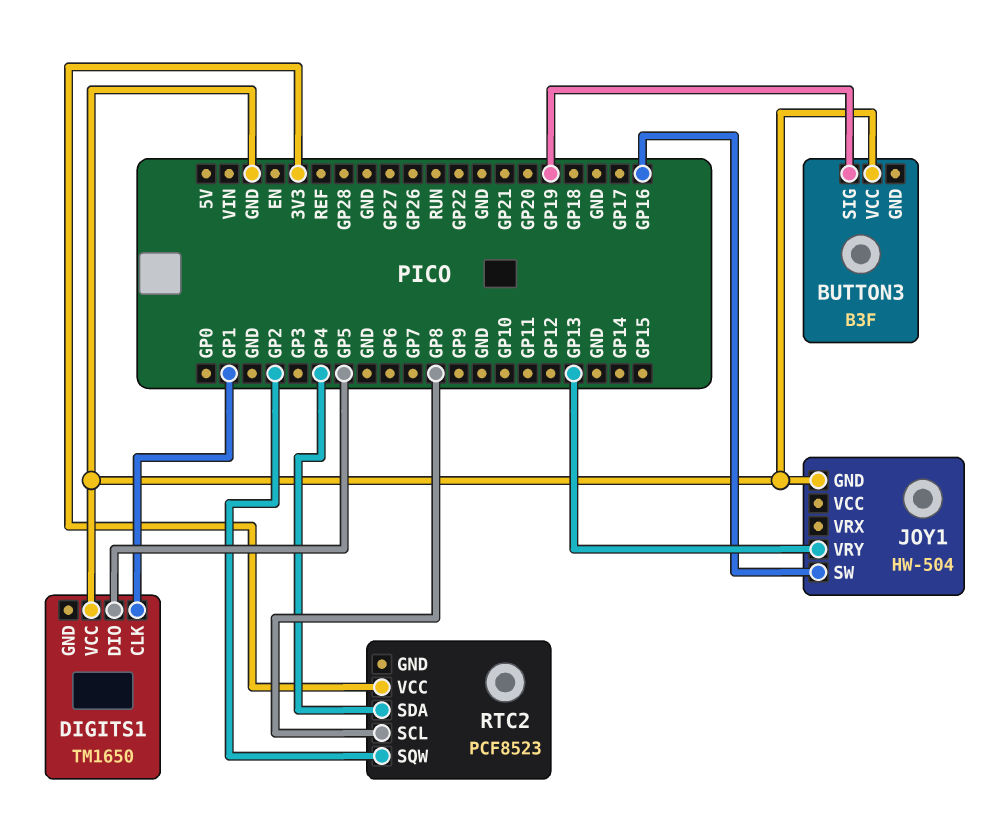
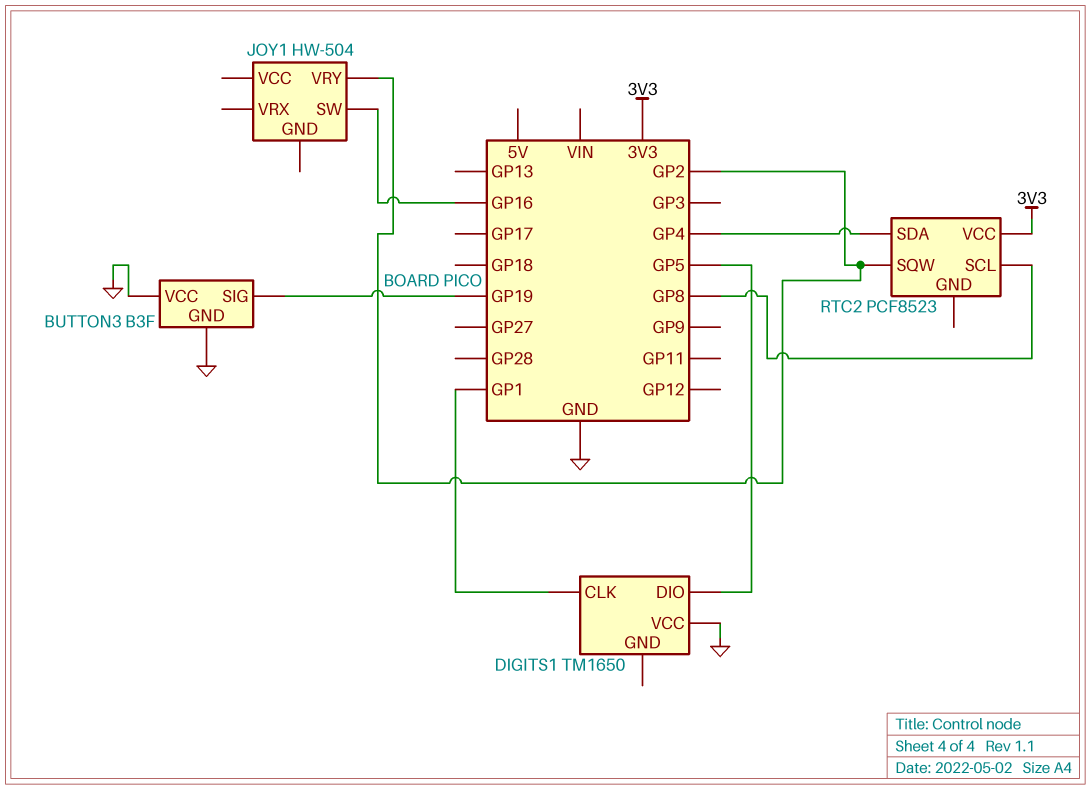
BUTTON3 pin GND: none -> GND
JOY1 pin GND: GND -> none
JOY1 pin VRY: GP13 -> GP2

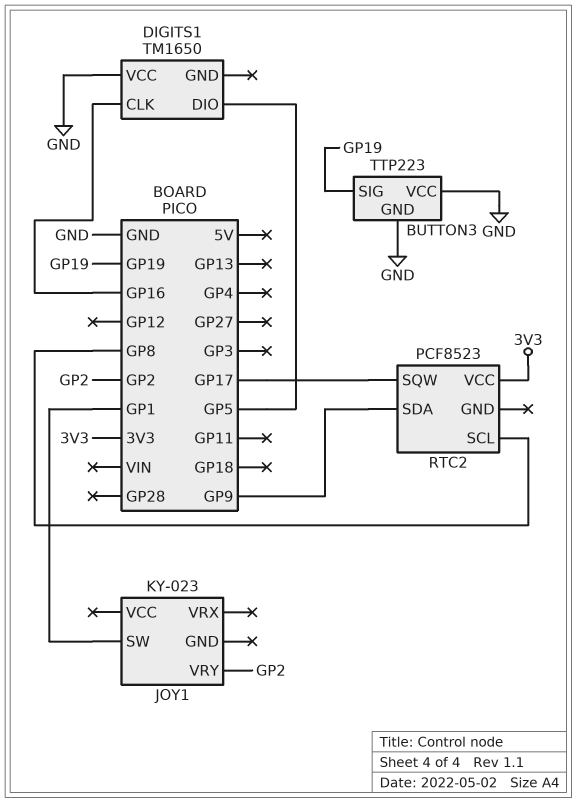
BUTTON3: B3F -> TTP223
DIGITS1 pin CLK: GP1 -> GP16
JOY1: HW-504 -> KY-023
JOY1 pin SW: GP16 -> GP1
RTC2 pin SDA: GP4 -> GP9
RTC2 pin SQW: GP2 -> GP17

